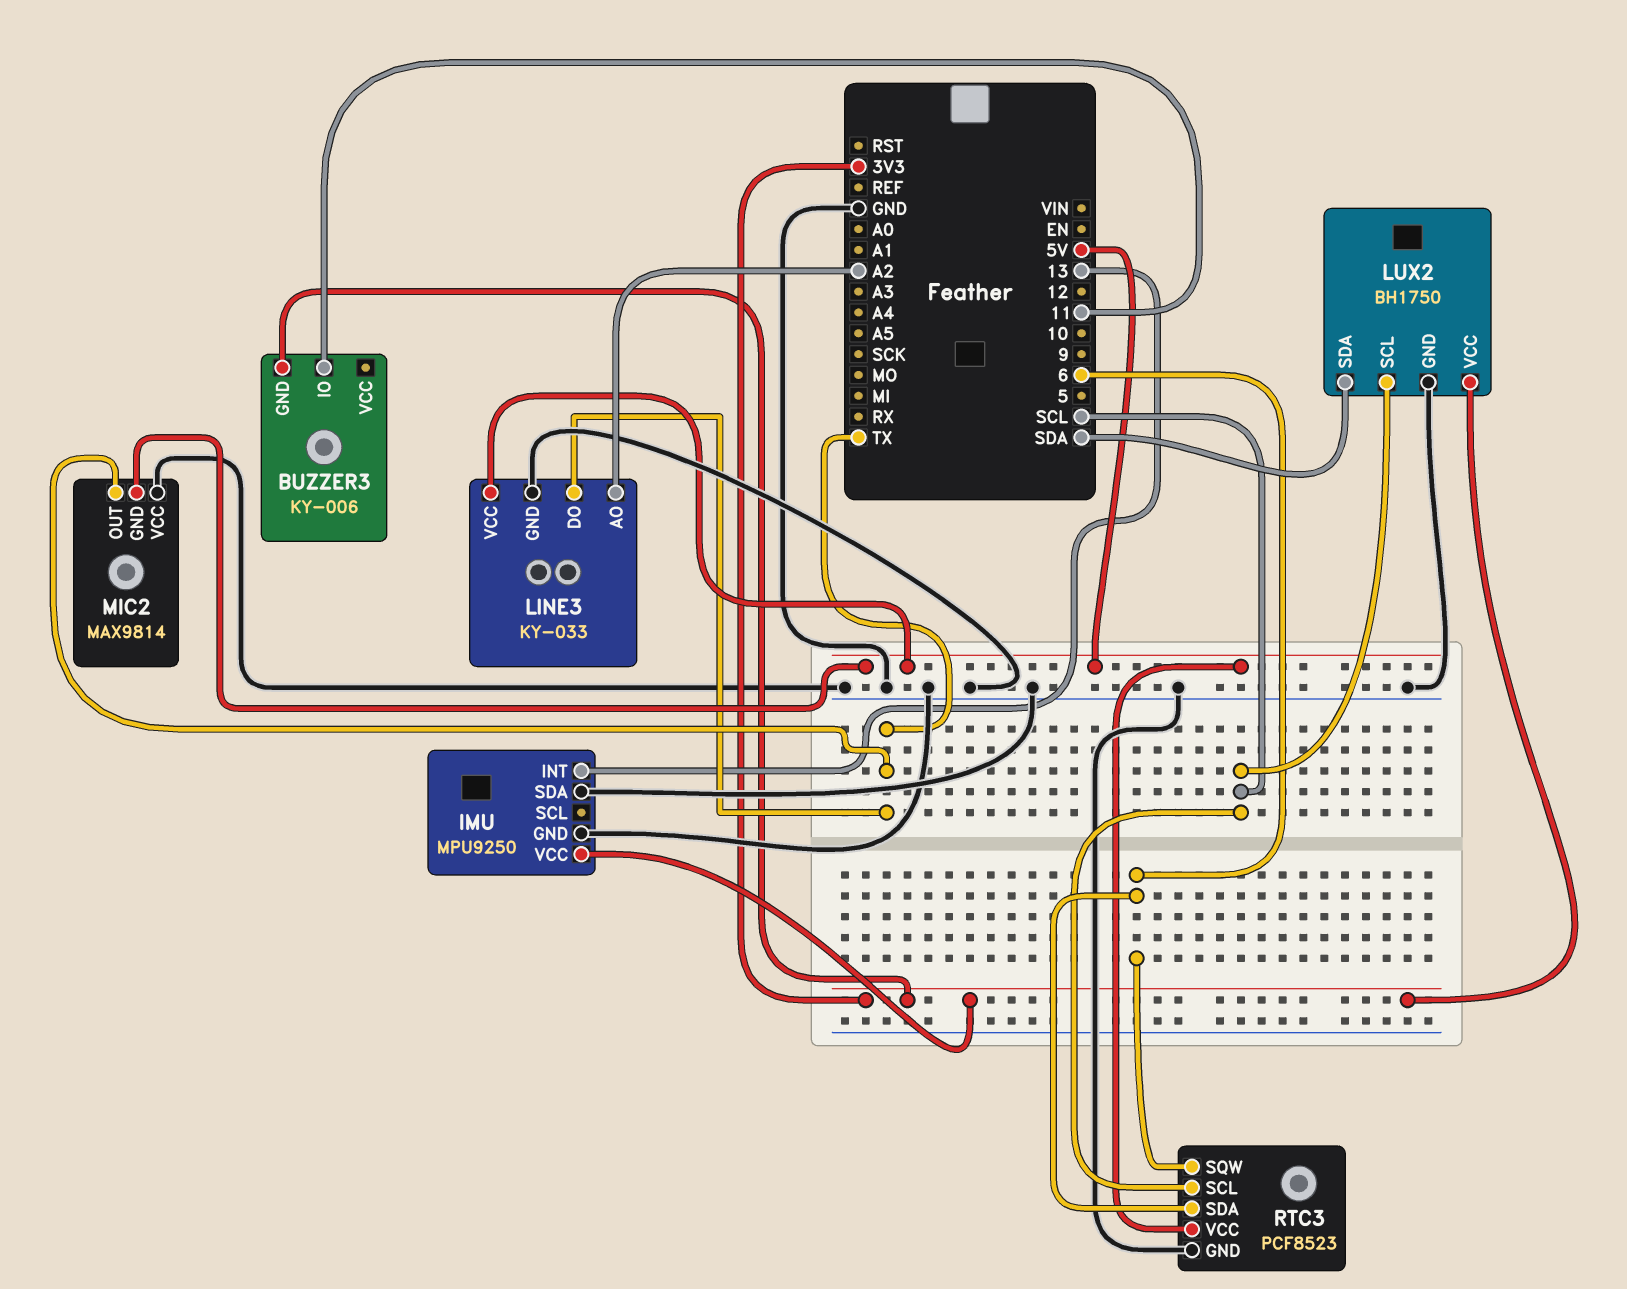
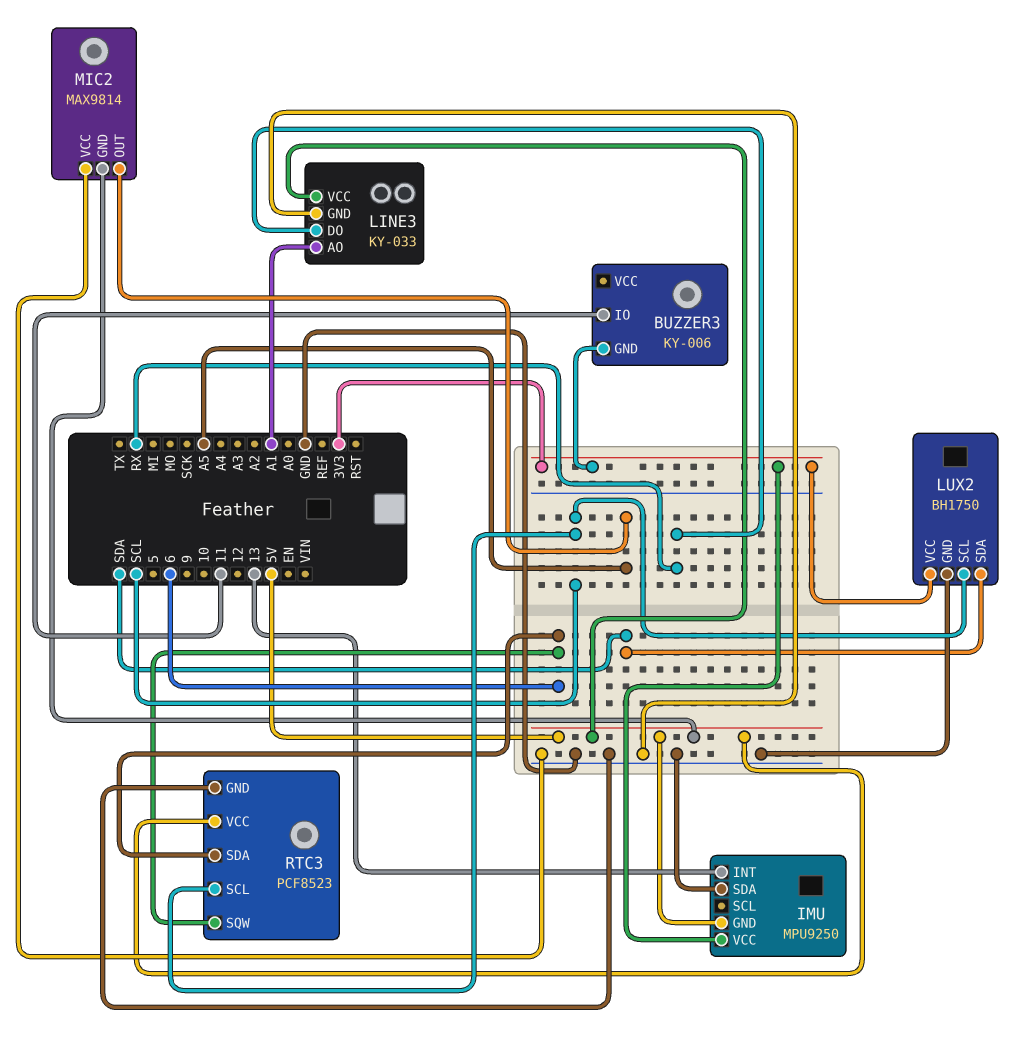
IMU pin GND: GND -> 5V
LINE3 pin AO: A2 -> A1
LINE3 pin DO: TX -> RX
MIC2 pin OUT: TX -> A5

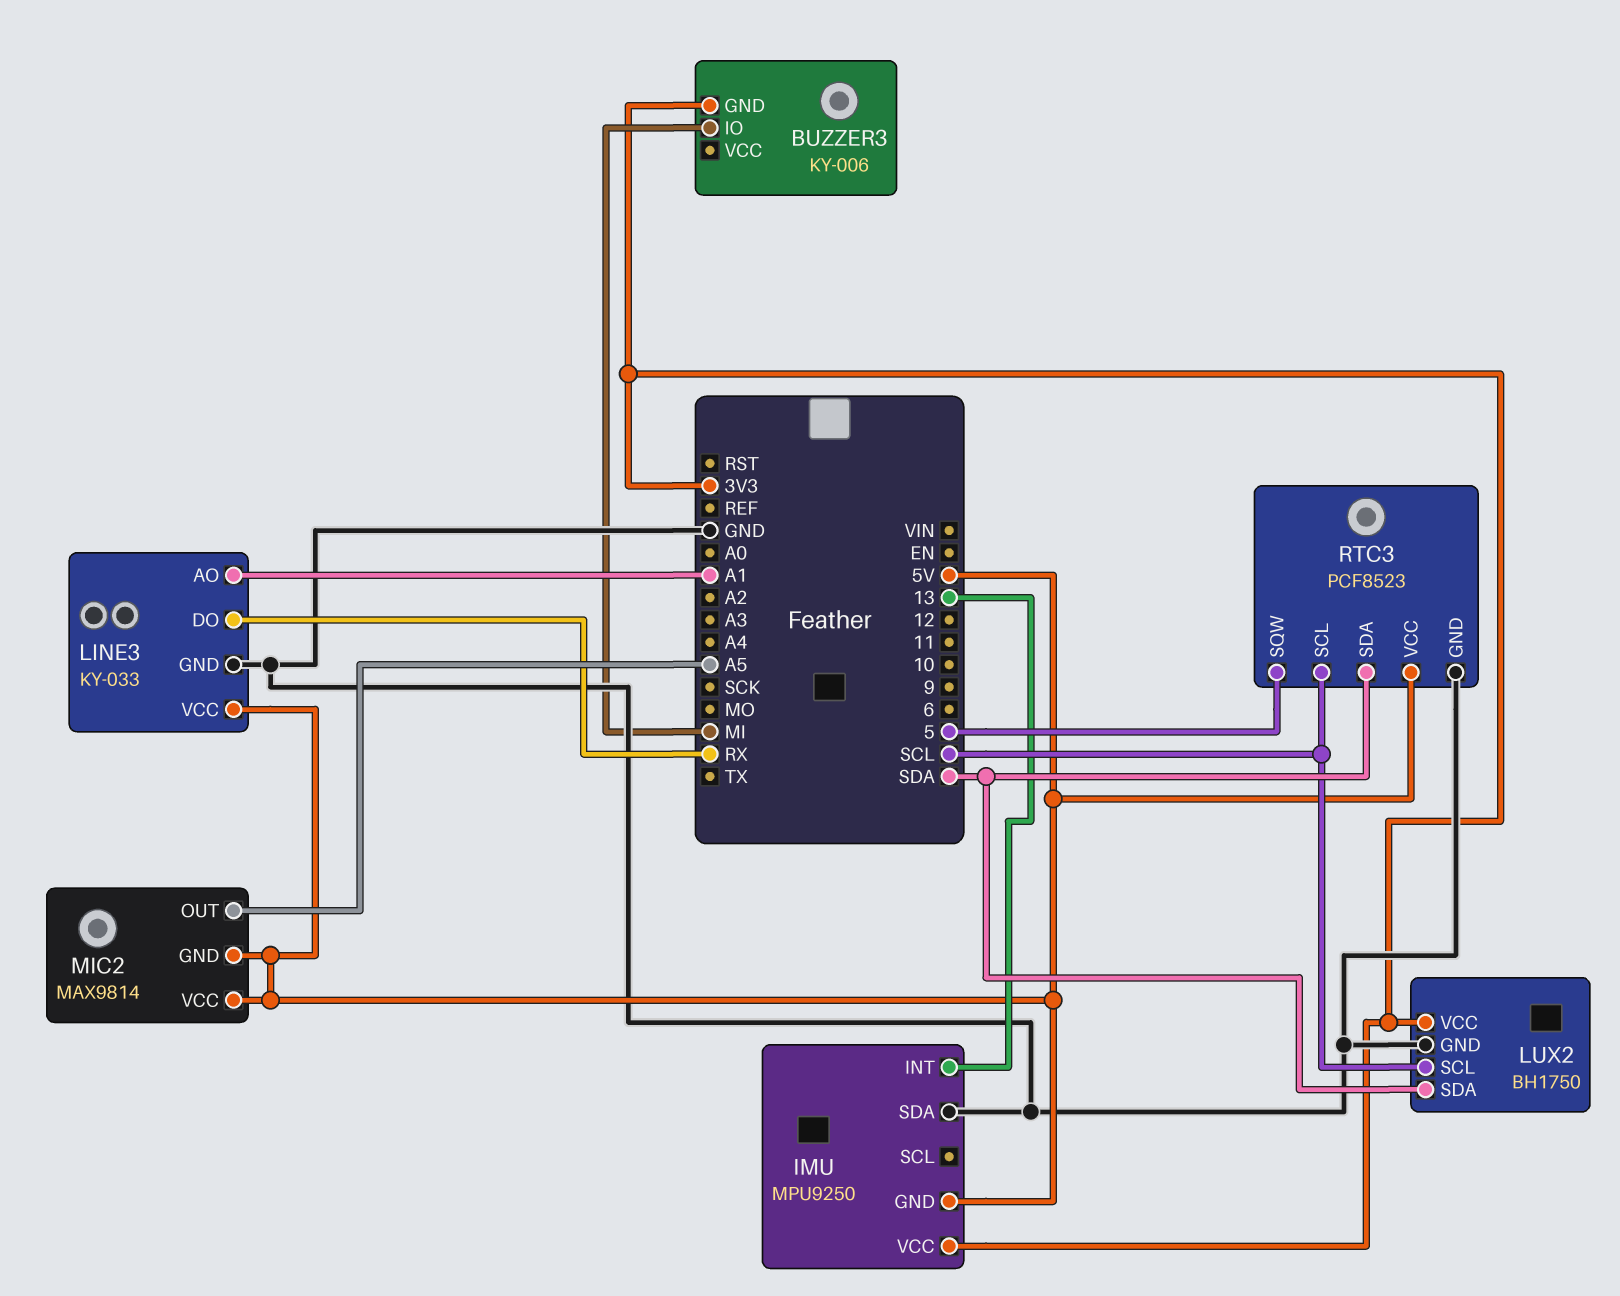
BUZZER3 pin IO: 11 -> MI
MIC2 pin VCC: GND -> 5V
RTC3 pin SDA: 6 -> SDA
RTC3 pin SQW: 6 -> 5

